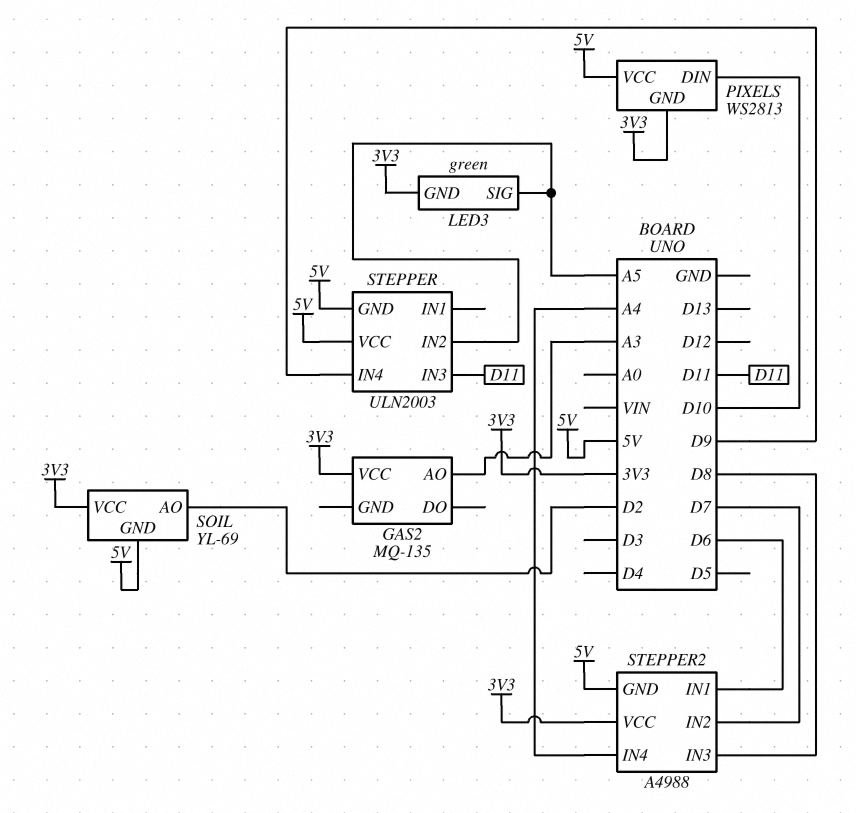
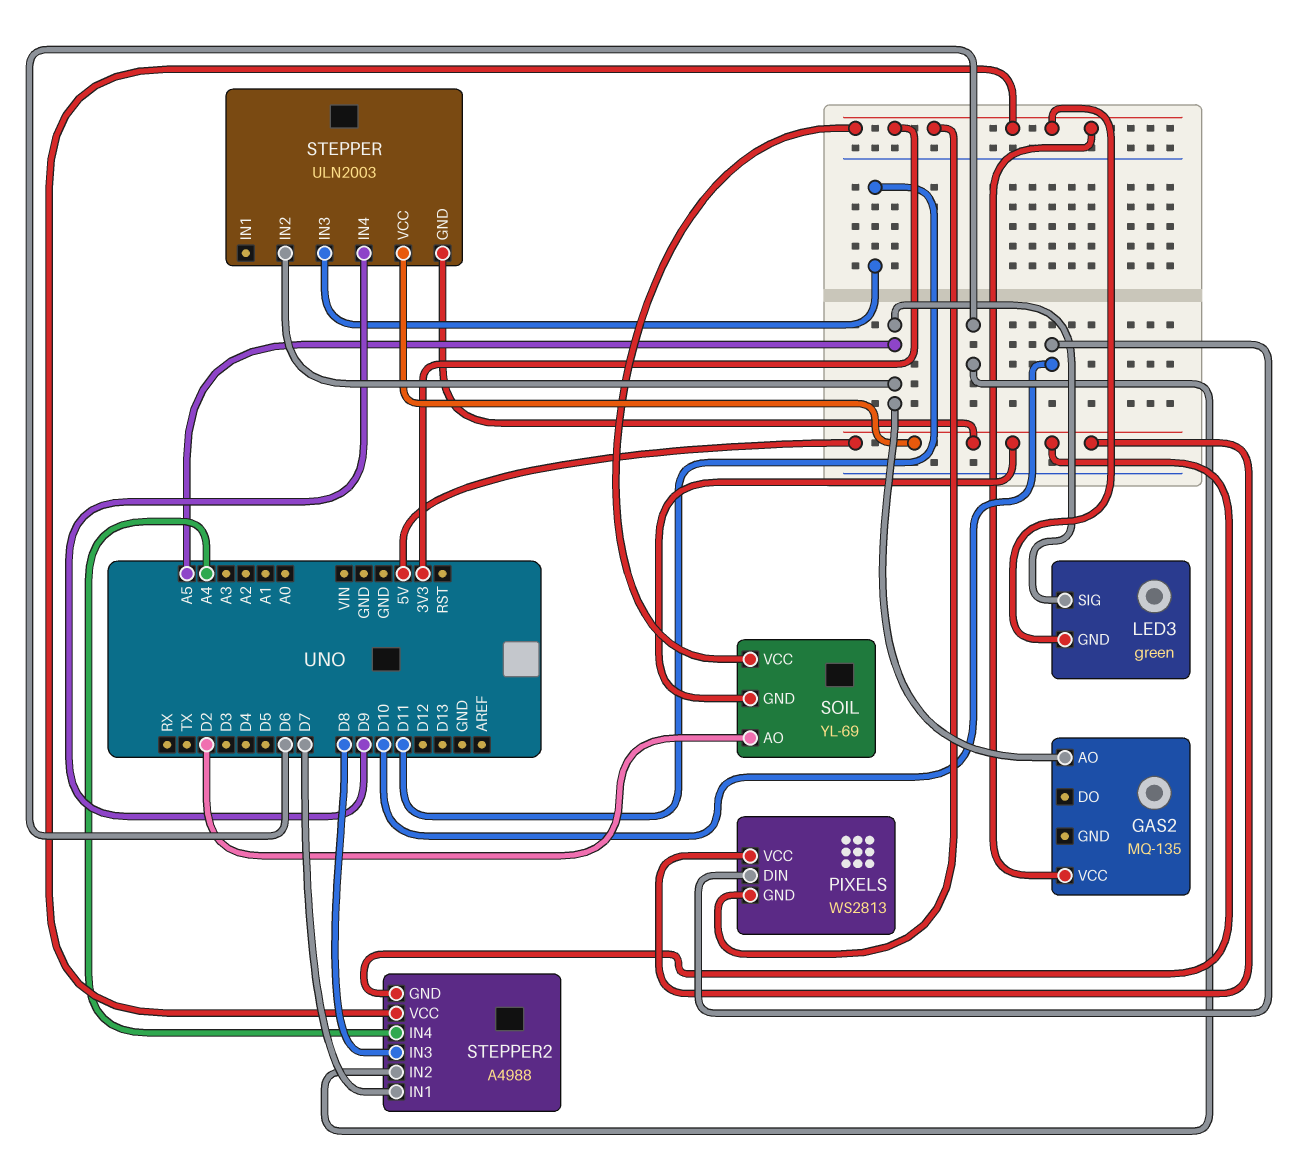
GAS2 pin AO: A3 -> A5
STEPPER2 pin IN1: D6 -> D7
STEPPER2 pin IN2: D7 -> D6

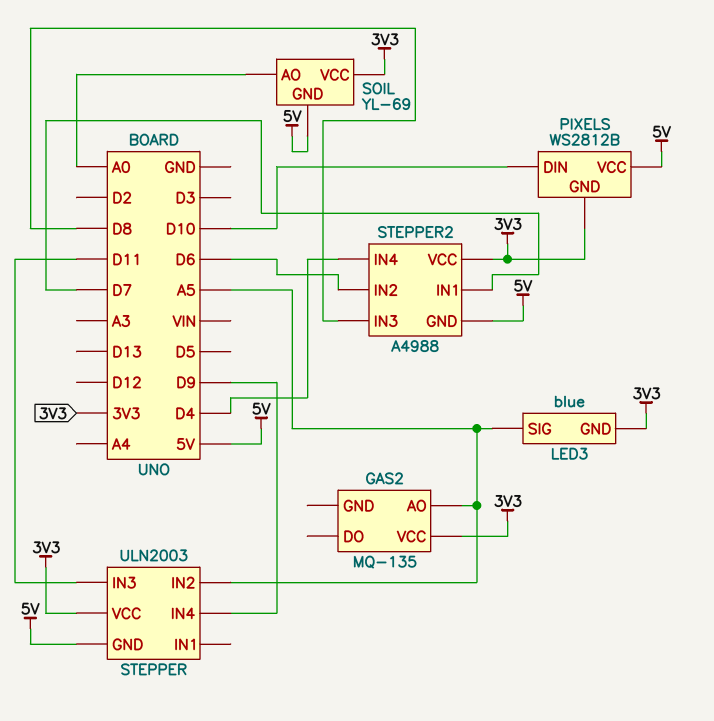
LED3: green -> blue
PIXELS: WS2813 -> WS2812B
SOIL pin AO: D2 -> A0
STEPPER pin VCC: 5V -> 3V3
STEPPER2 pin IN4: A4 -> D4

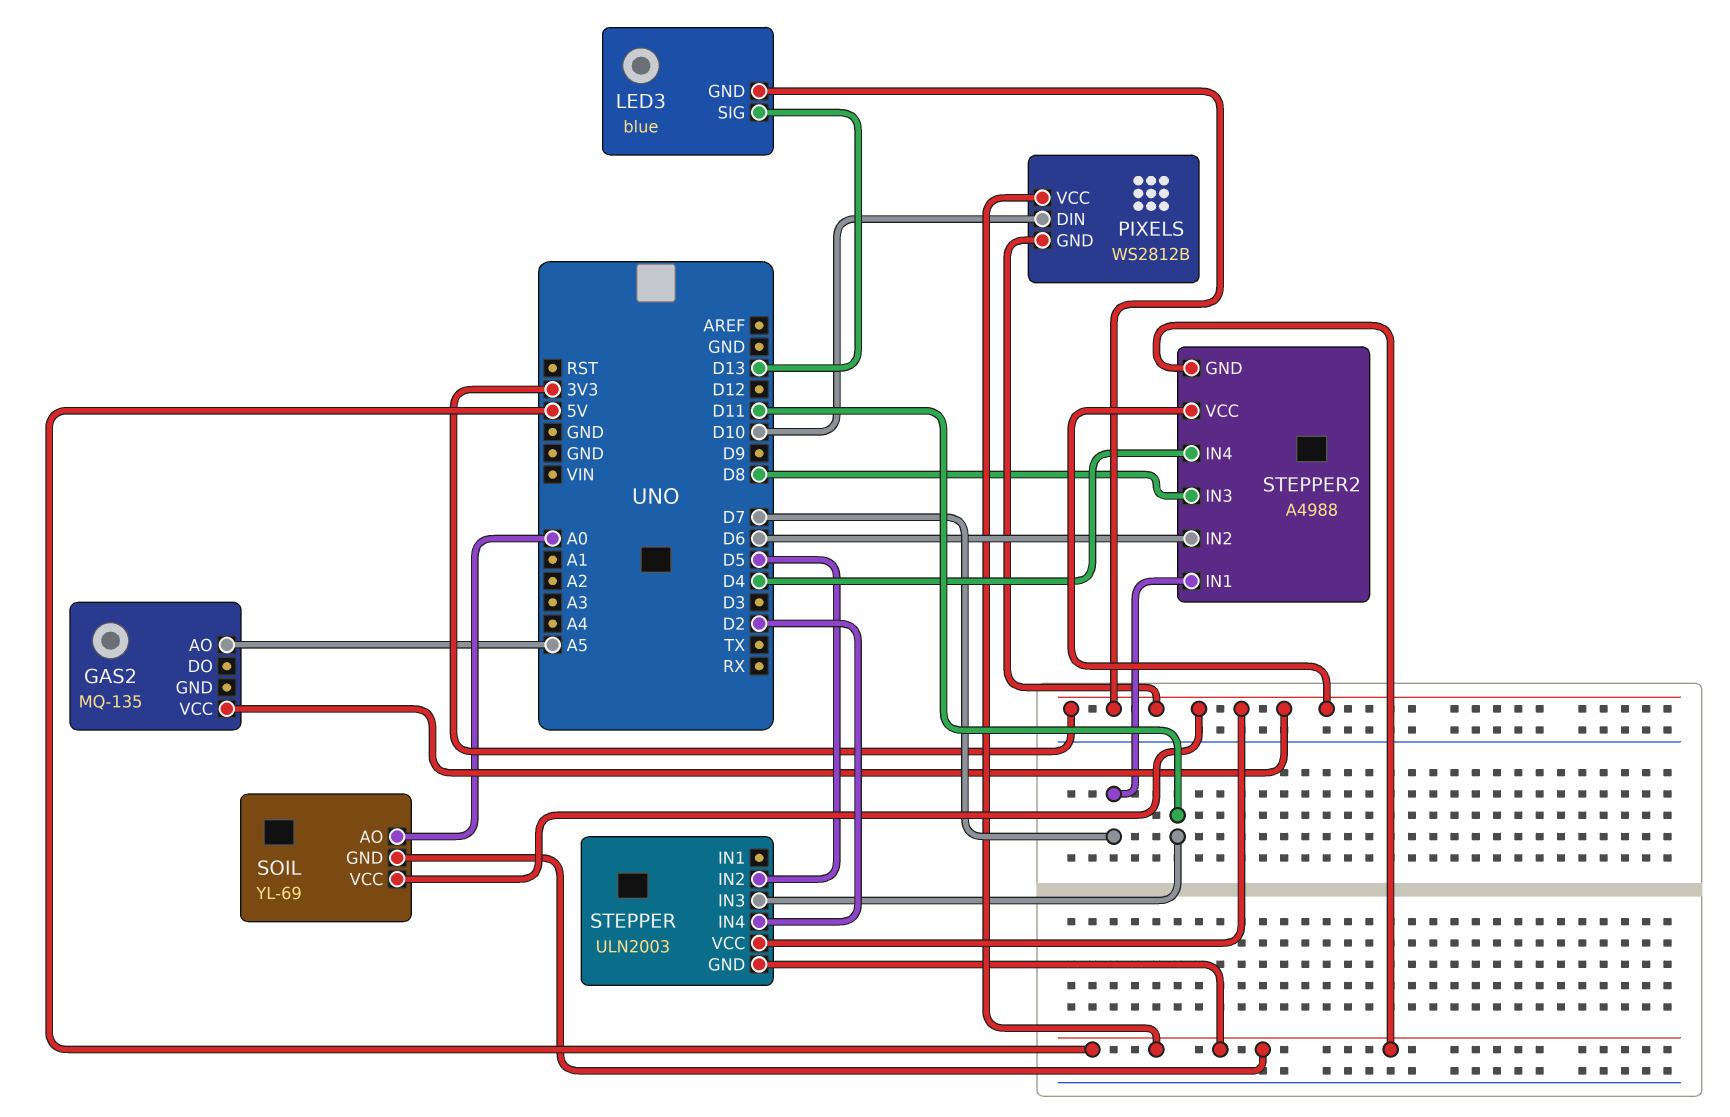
LED3 pin SIG: A5 -> D13
STEPPER pin IN2: A5 -> D5
STEPPER pin IN4: D9 -> D2

